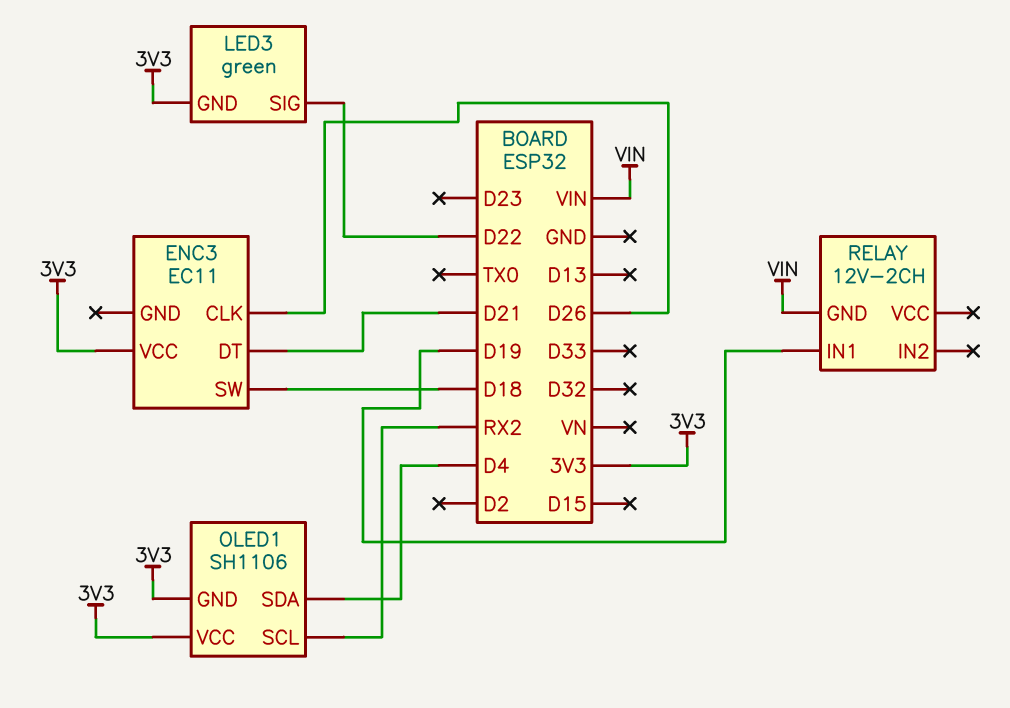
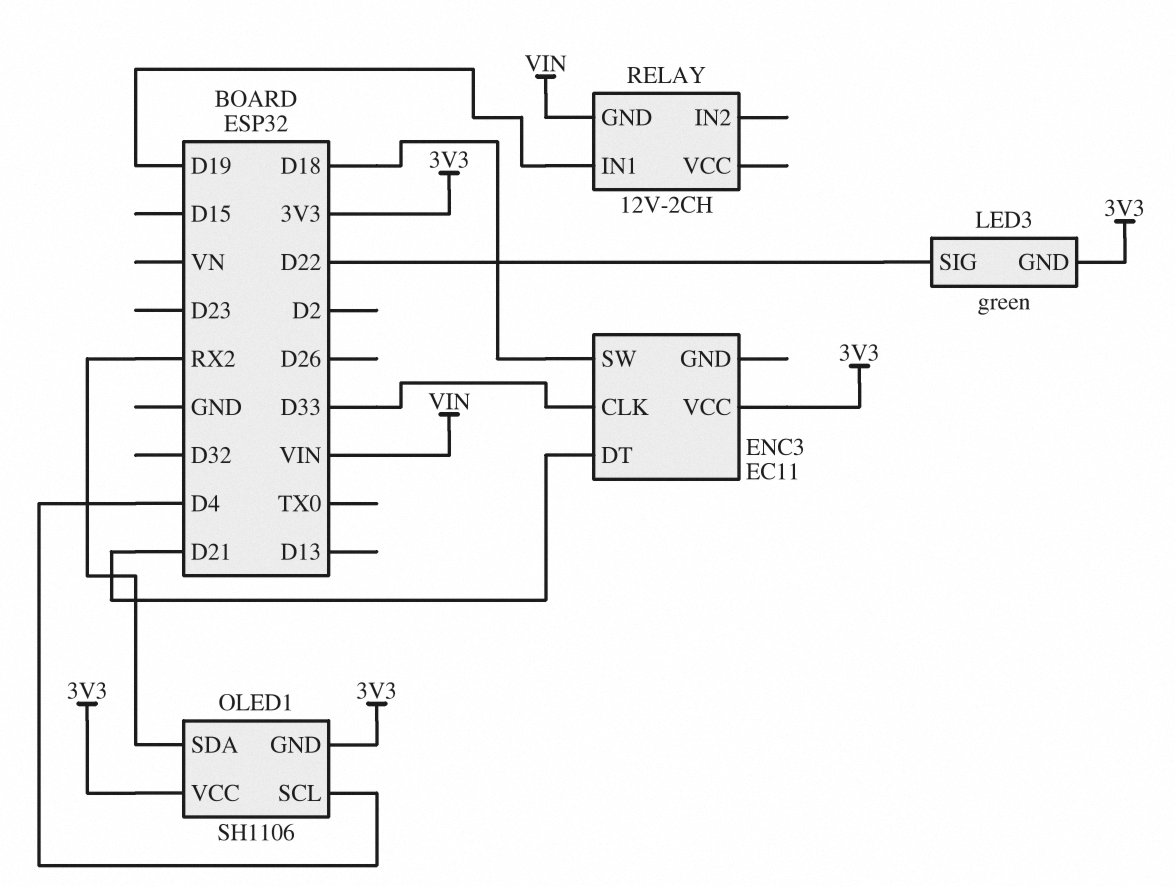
ENC3 pin CLK: D26 -> D33
OLED1 pin SCL: RX2 -> D4
OLED1 pin SDA: D4 -> RX2

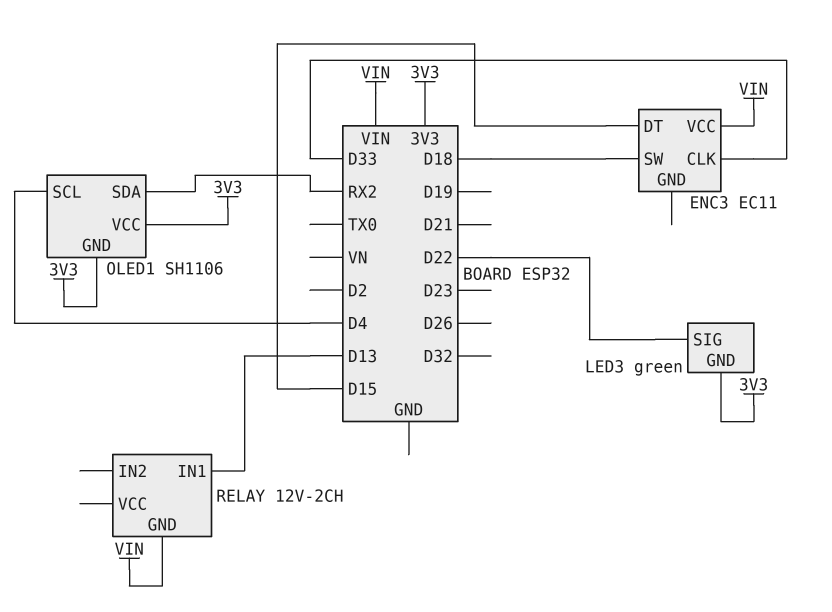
ENC3 pin DT: D21 -> D15
ENC3 pin VCC: 3V3 -> VIN
RELAY pin IN1: D19 -> D13

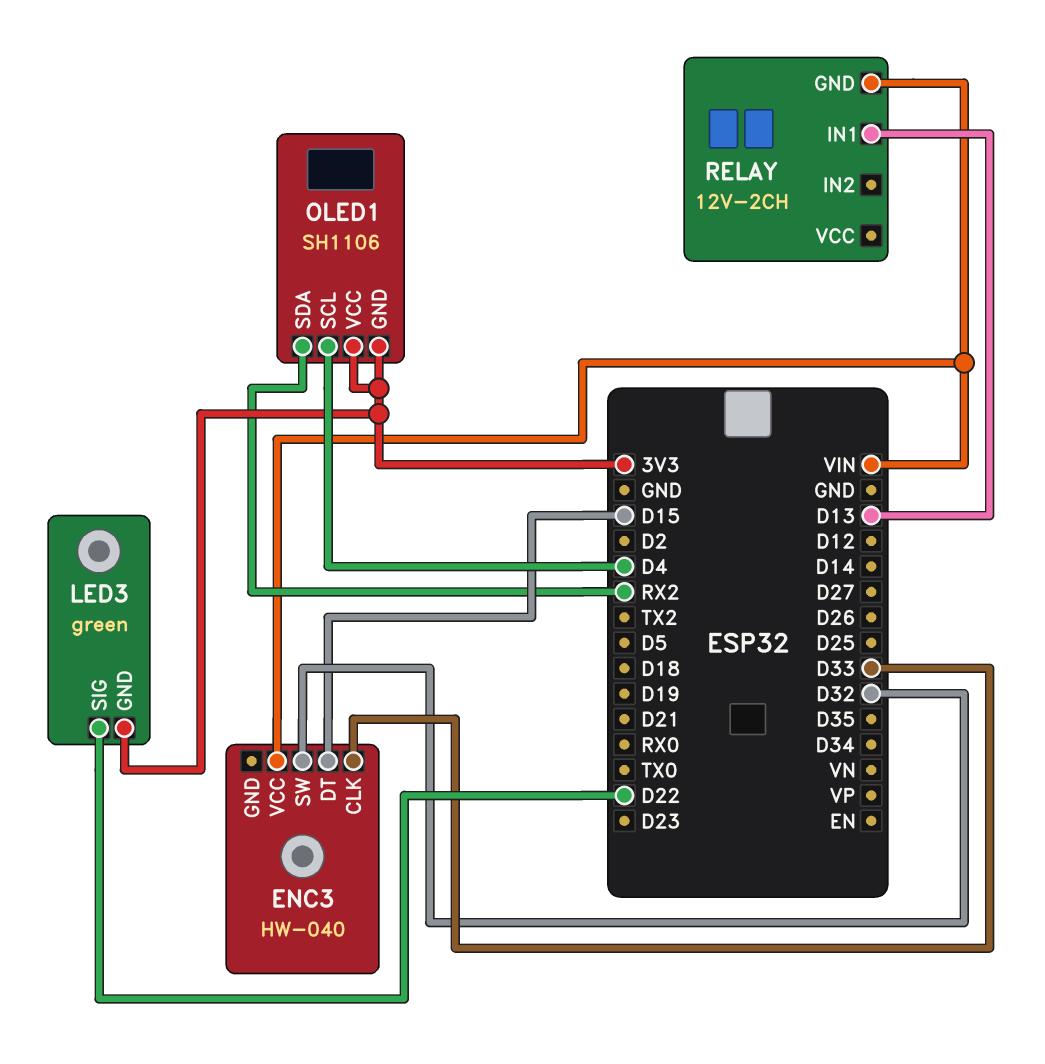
ENC3: EC11 -> HW-040
ENC3 pin SW: D18 -> D32

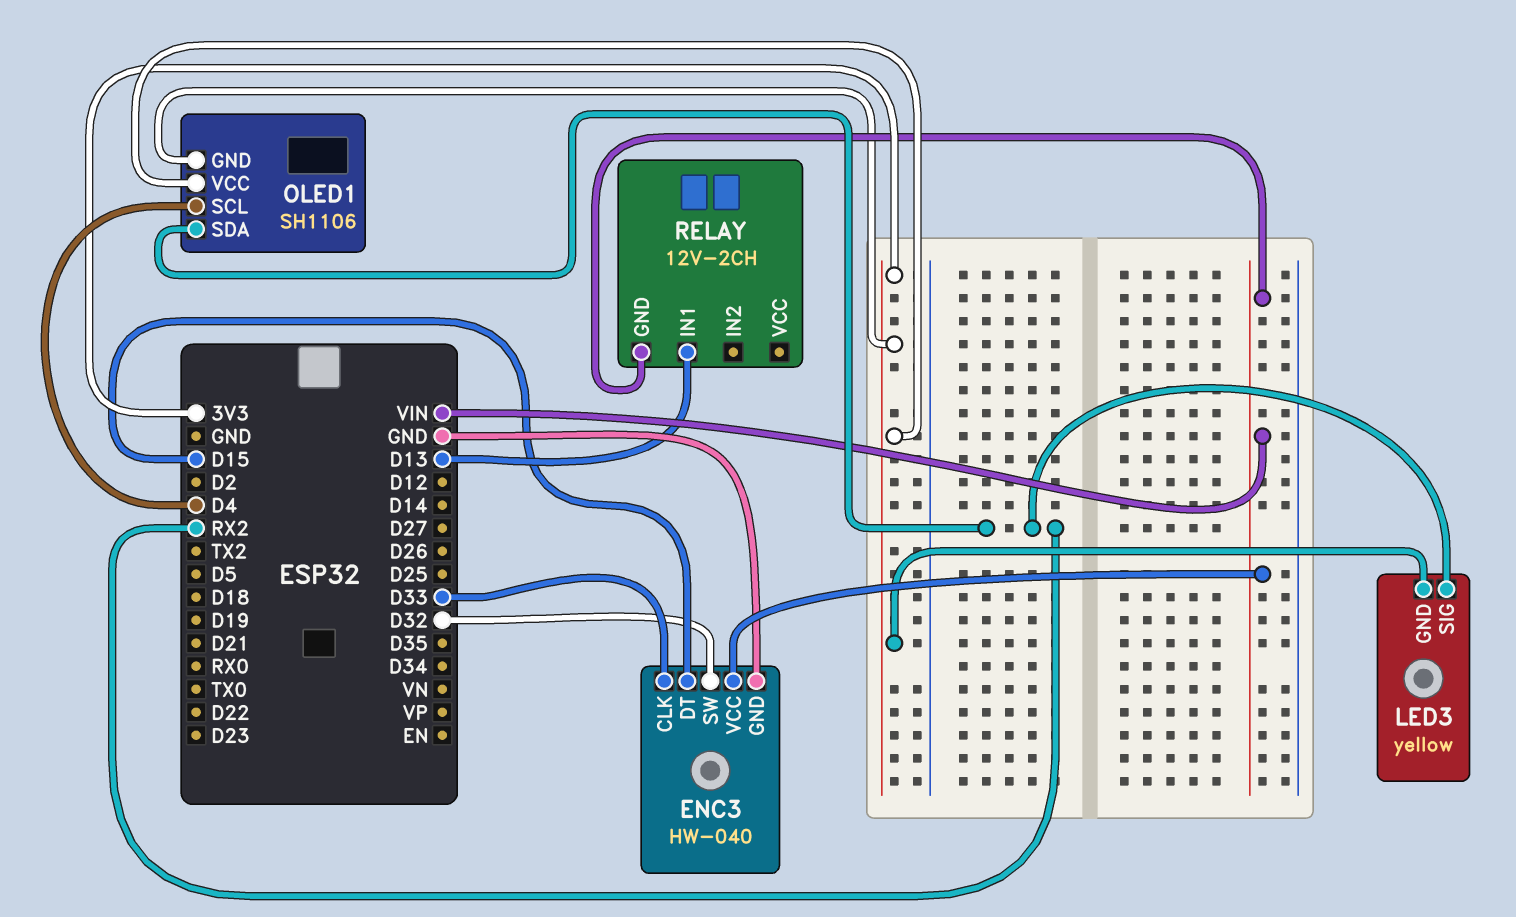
ENC3 pin GND: none -> GND
LED3: green -> yellow
LED3 pin SIG: D22 -> RX2

